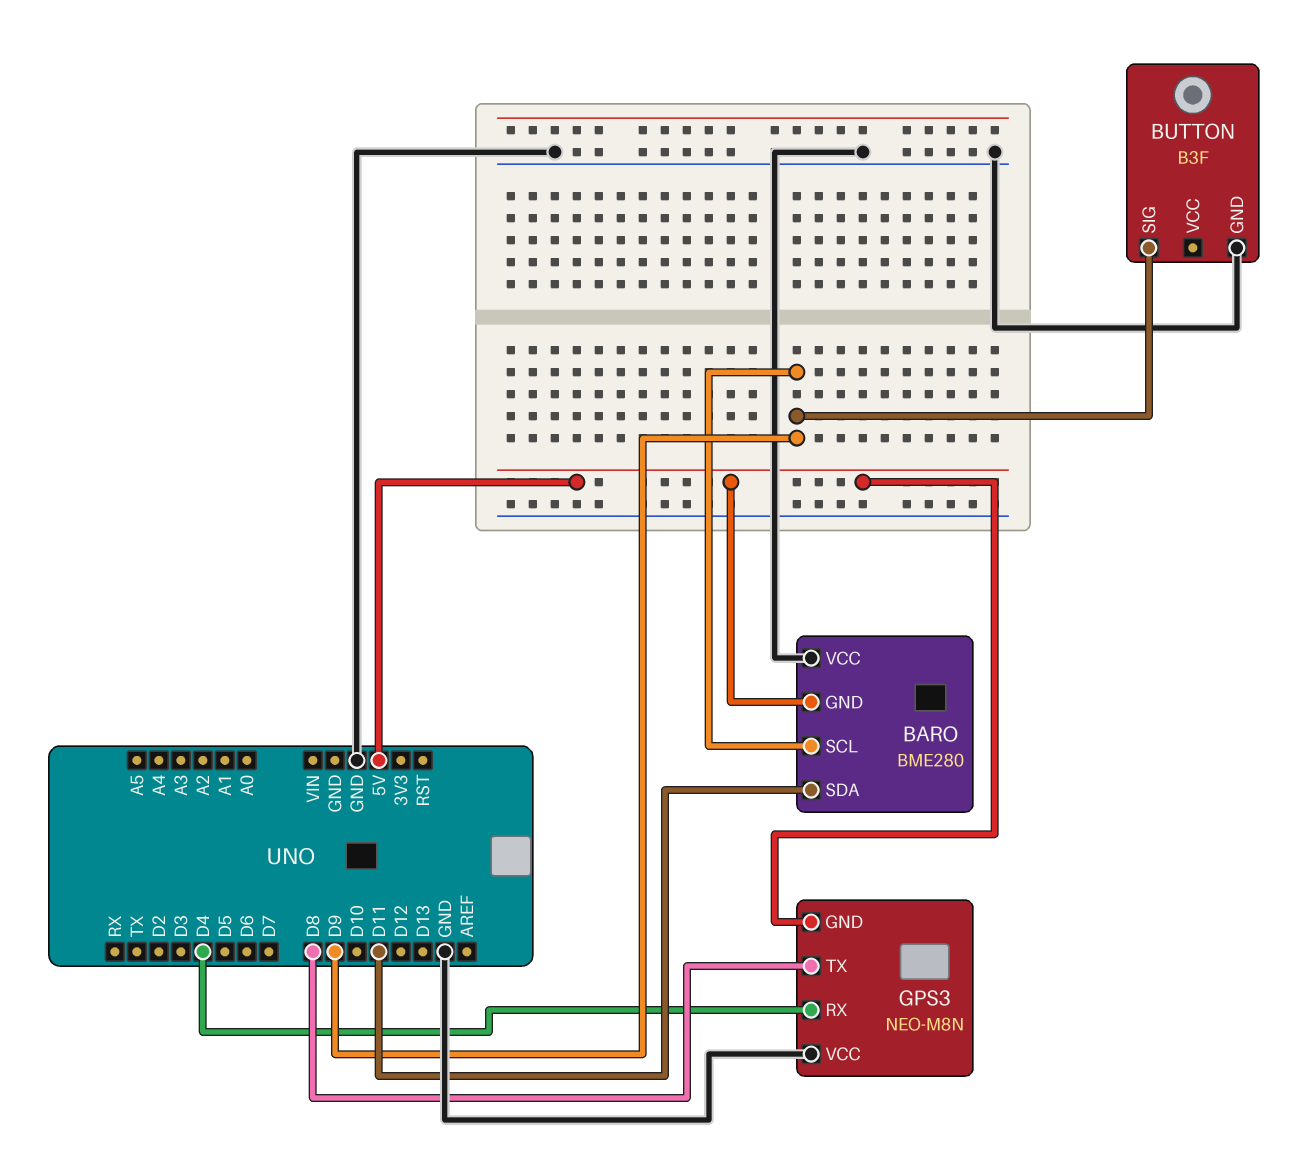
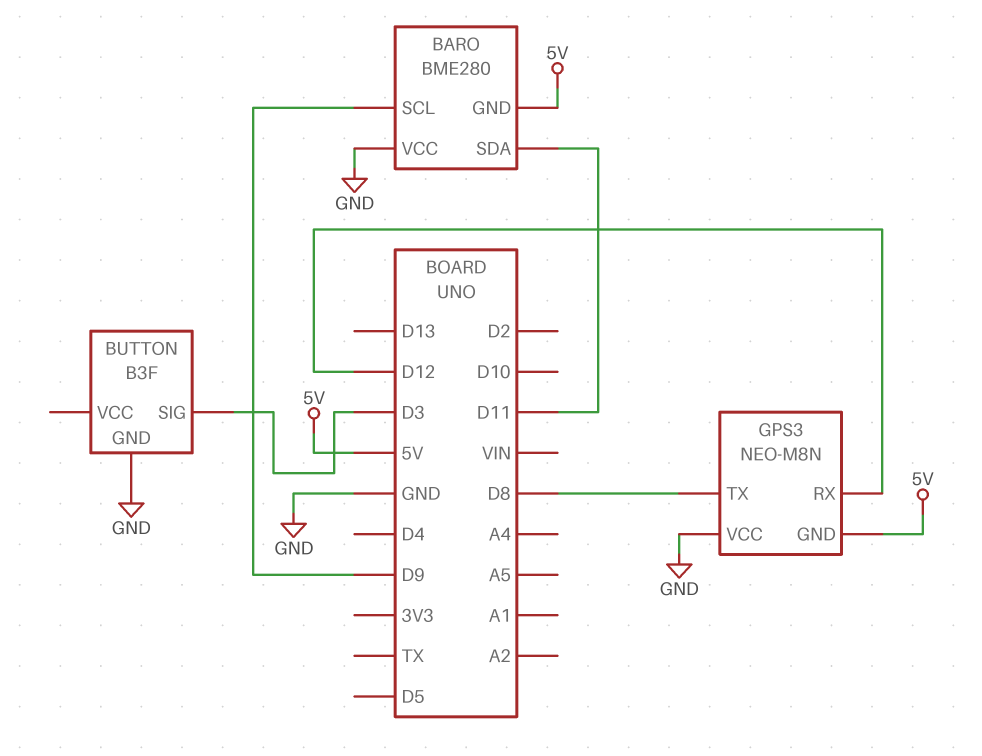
BUTTON pin SIG: D9 -> D3
GPS3 pin RX: D4 -> D12

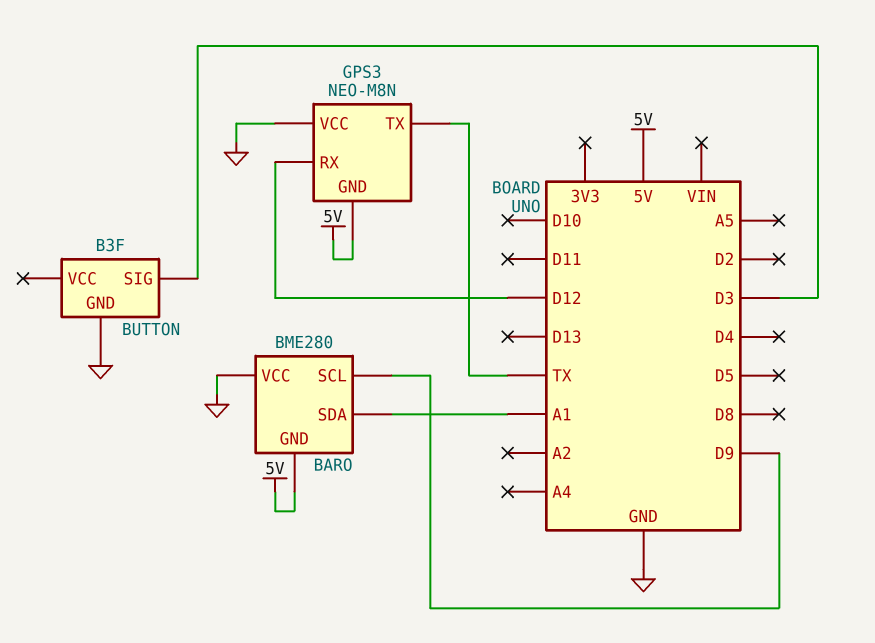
BARO pin SDA: D11 -> A1
GPS3 pin TX: D8 -> TX

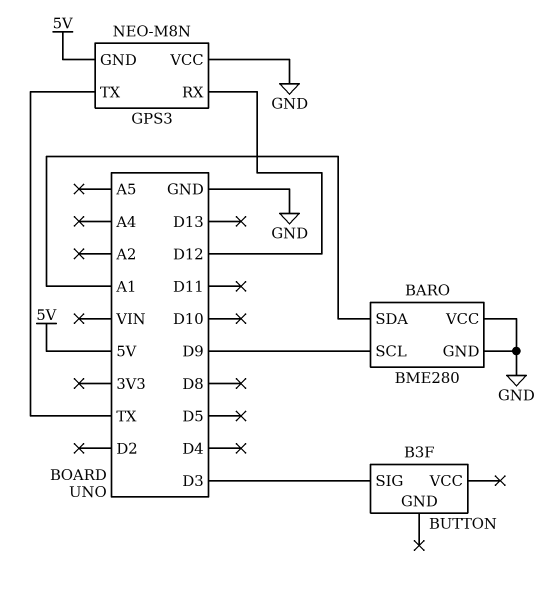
BARO pin GND: 5V -> GND
BUTTON pin GND: GND -> none

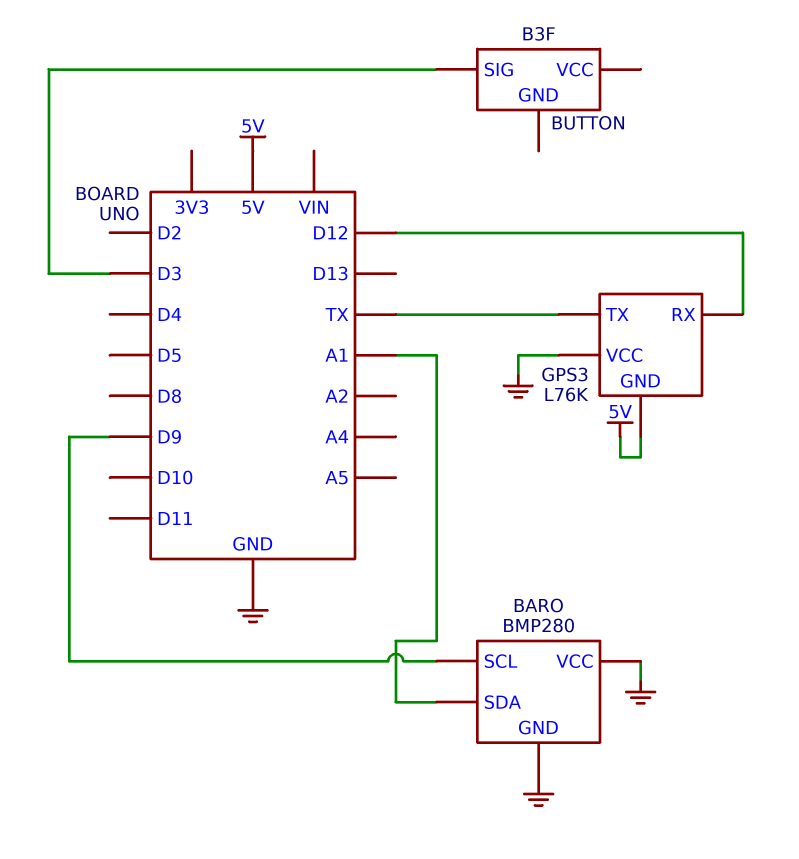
BARO: BME280 -> BMP280
GPS3: NEO-M8N -> L76K

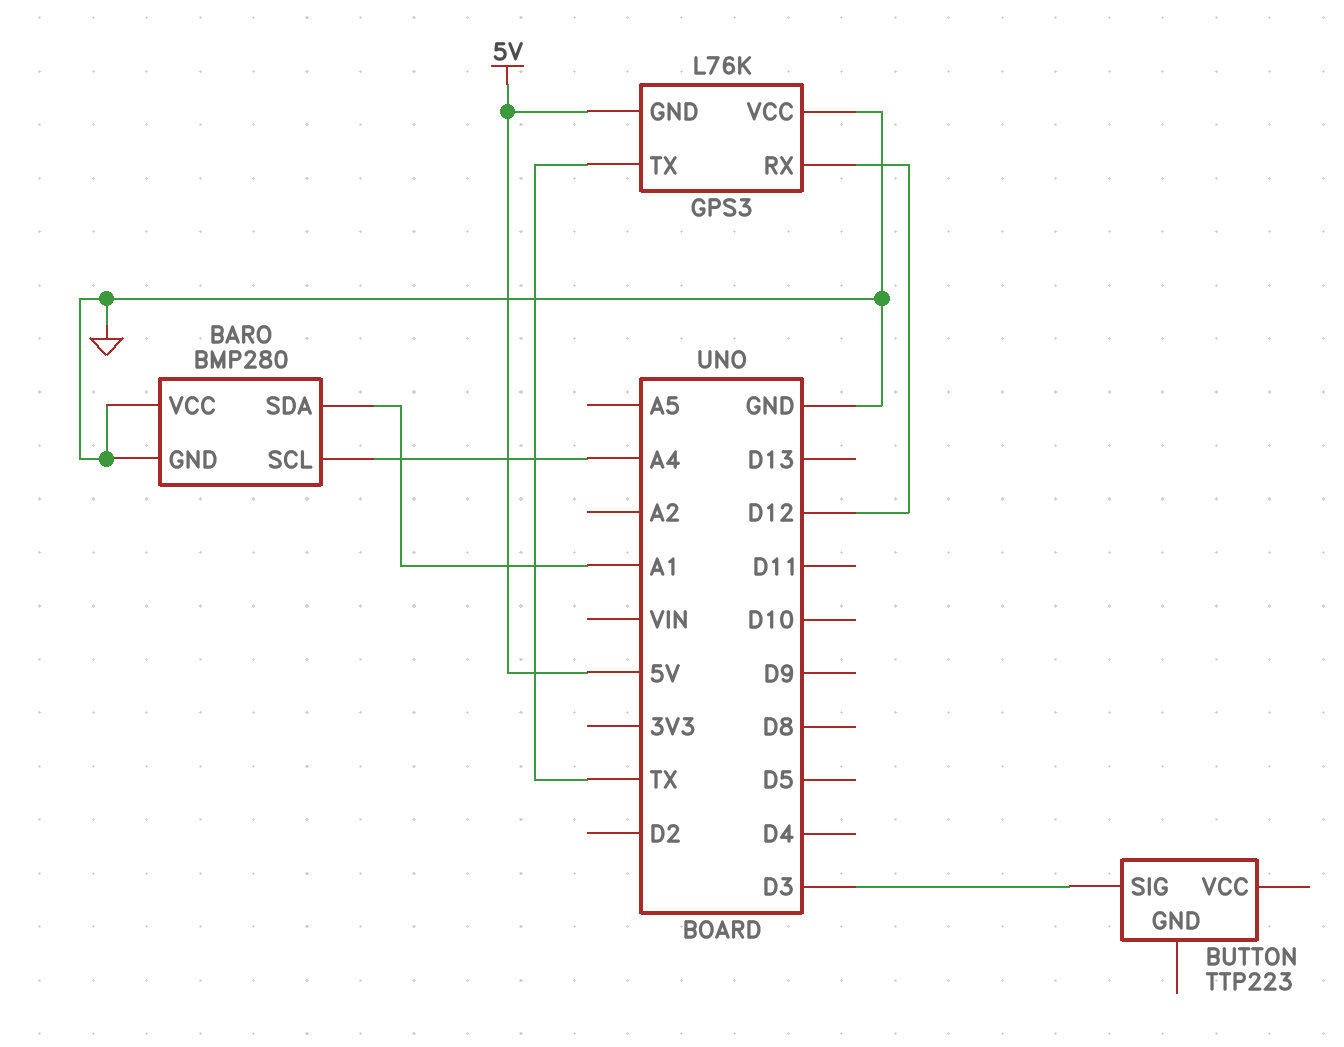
BARO pin SCL: D9 -> A4
BUTTON: B3F -> TTP223

